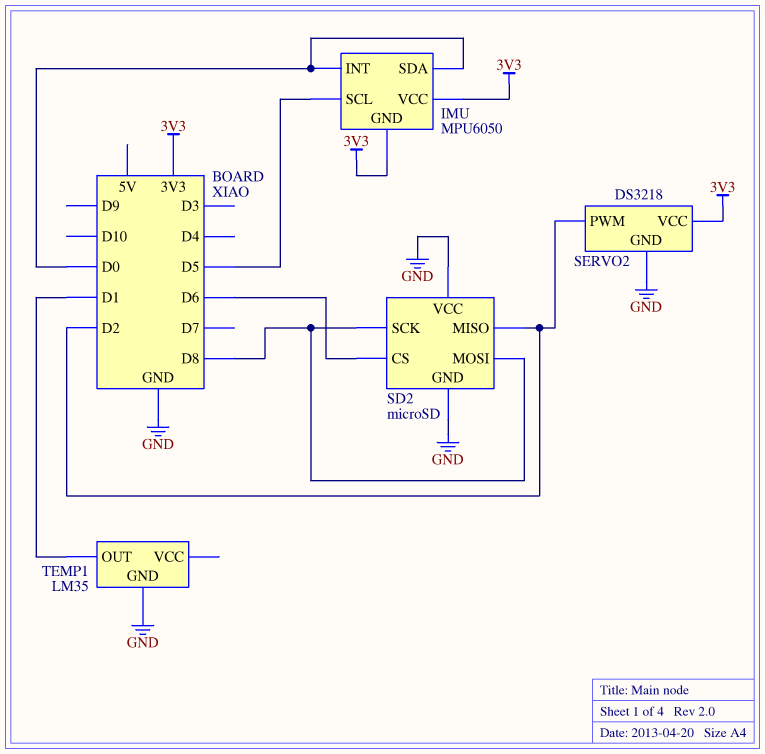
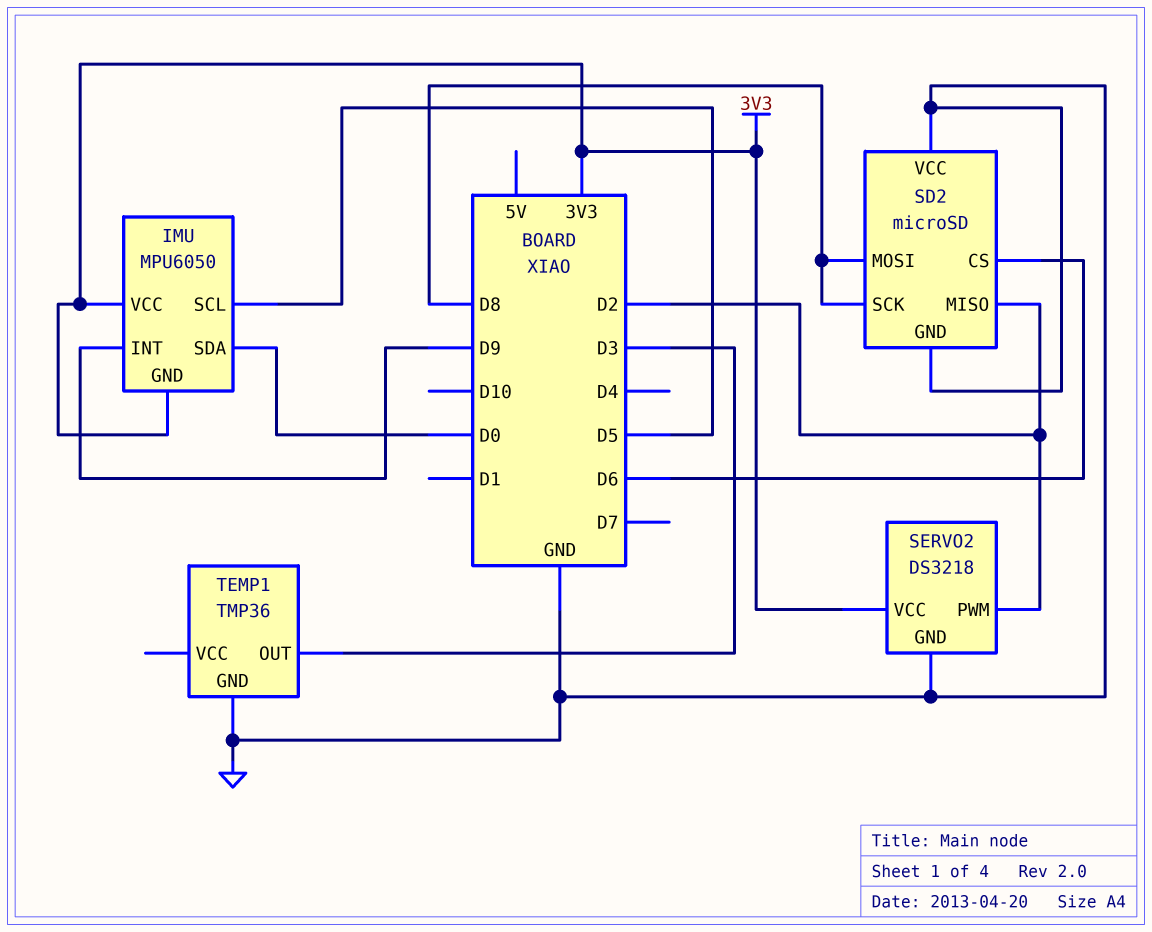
IMU pin INT: D0 -> D9
TEMP1: LM35 -> TMP36
TEMP1 pin OUT: D1 -> D3

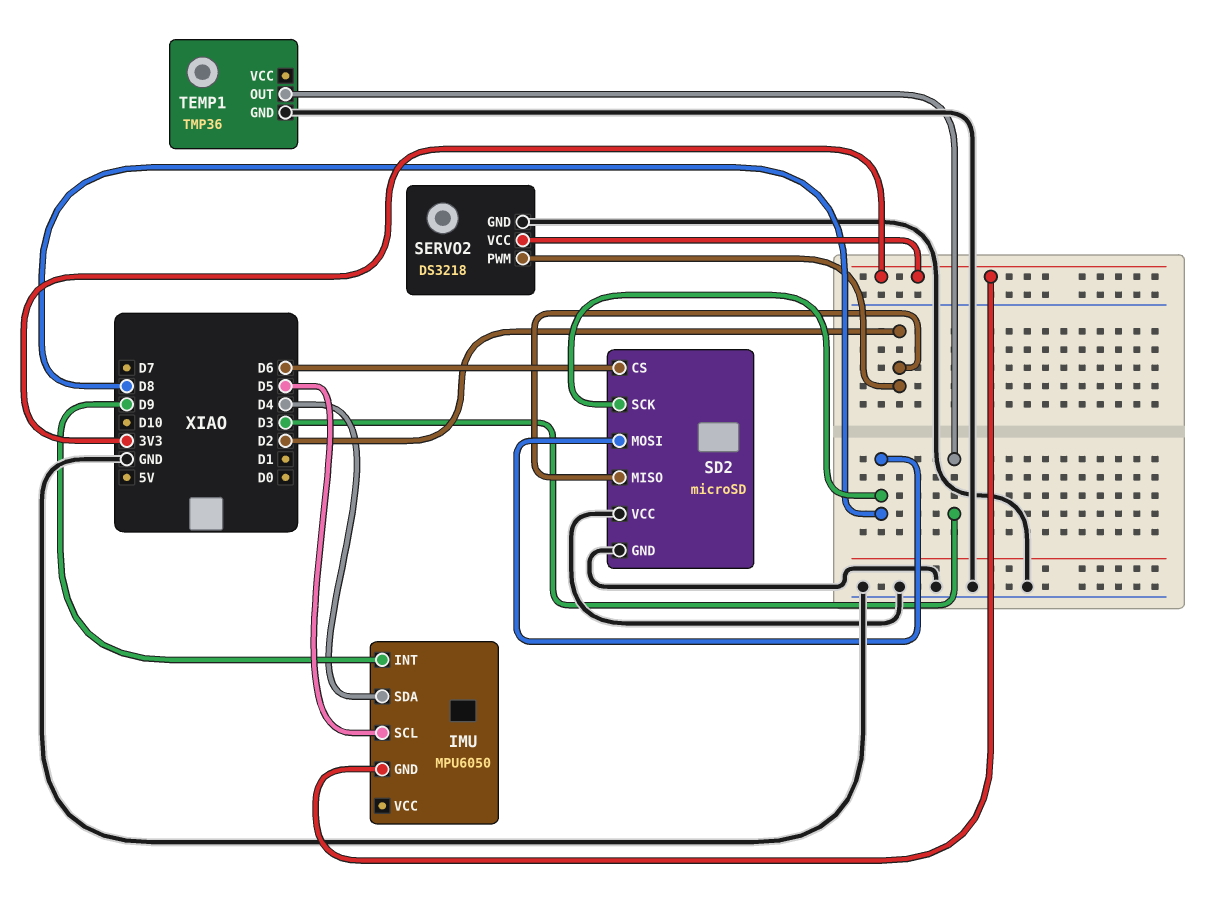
IMU pin SDA: D0 -> D4
IMU pin VCC: 3V3 -> none

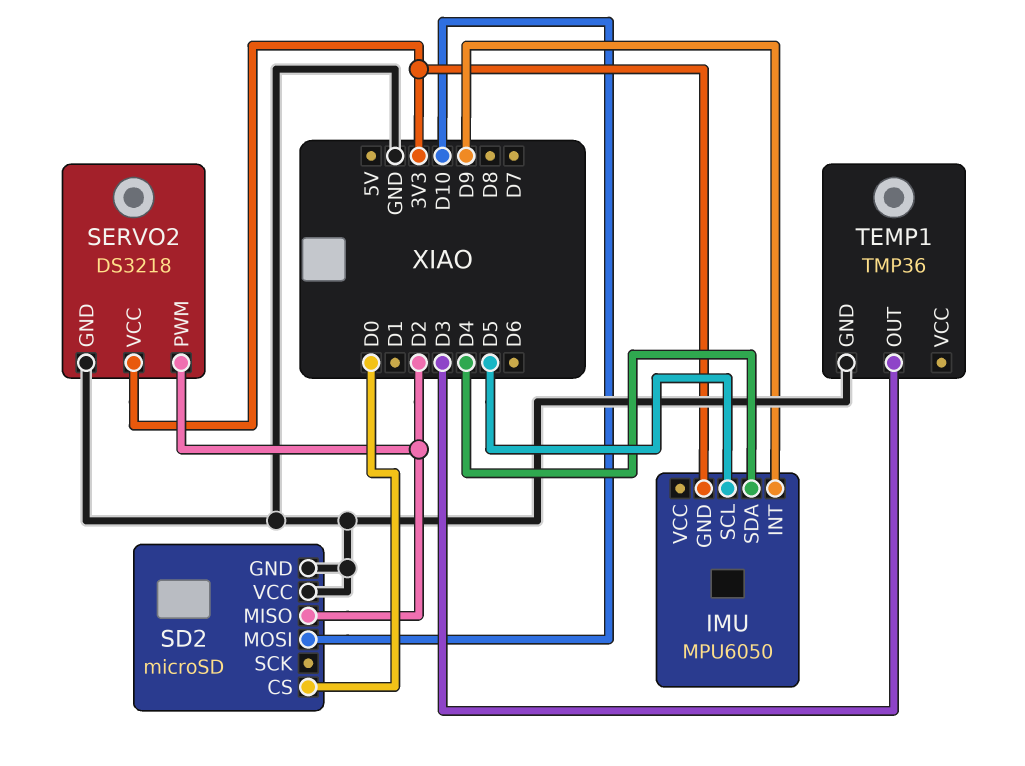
SD2 pin CS: D6 -> D0
SD2 pin MOSI: D8 -> D10
SD2 pin SCK: D8 -> none

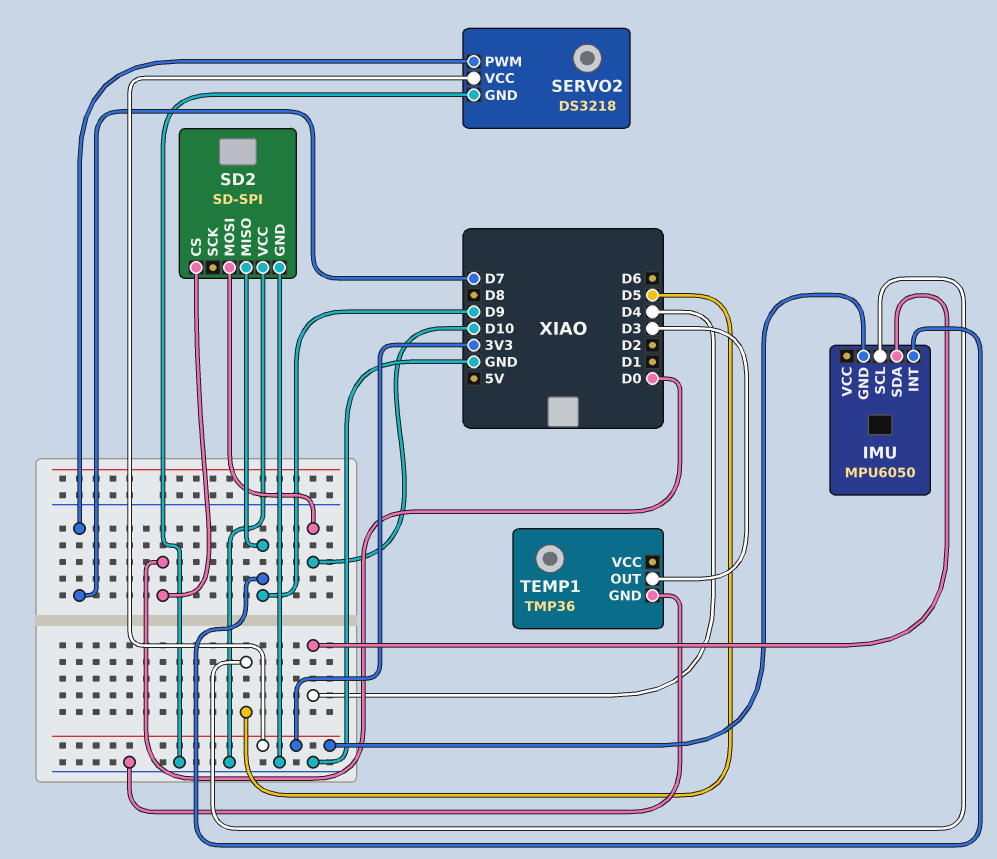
SD2: microSD -> SD-SPI
SD2 pin MISO: D2 -> D9
SERVO2 pin PWM: D2 -> D7

